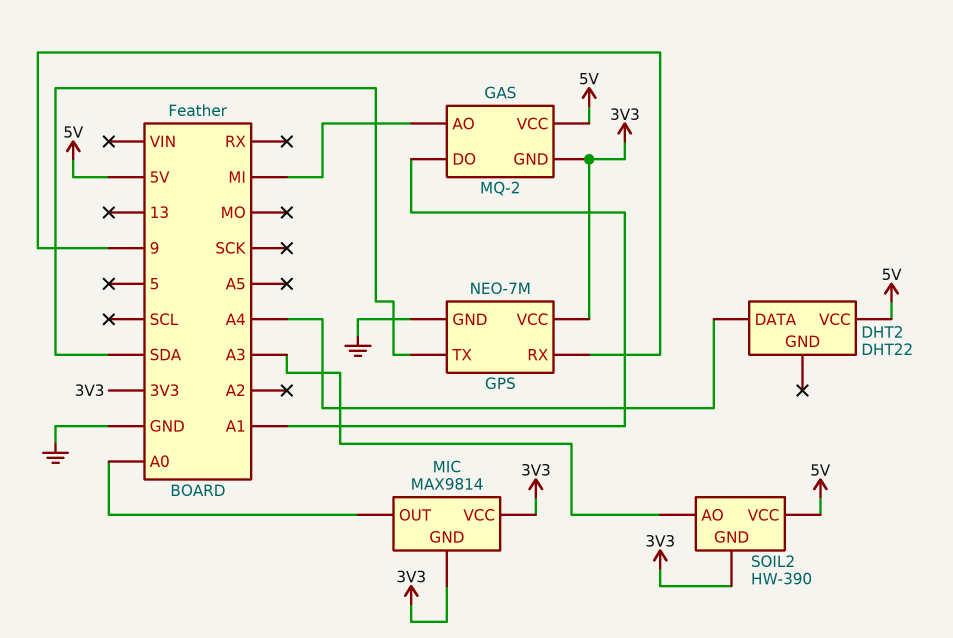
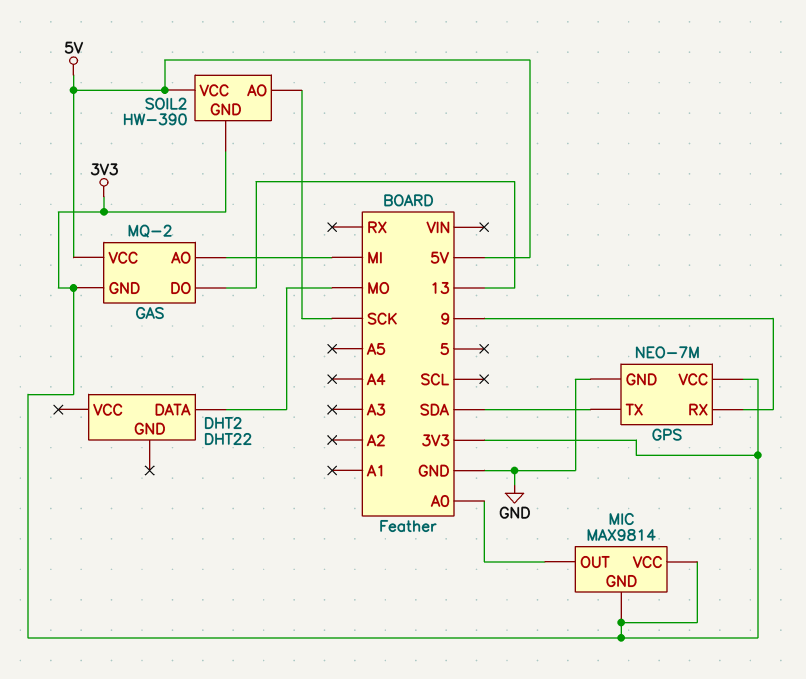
DHT2 pin DATA: A4 -> MO
DHT2 pin VCC: 5V -> none
GAS pin DO: A1 -> 13
SOIL2 pin AO: A3 -> SCK

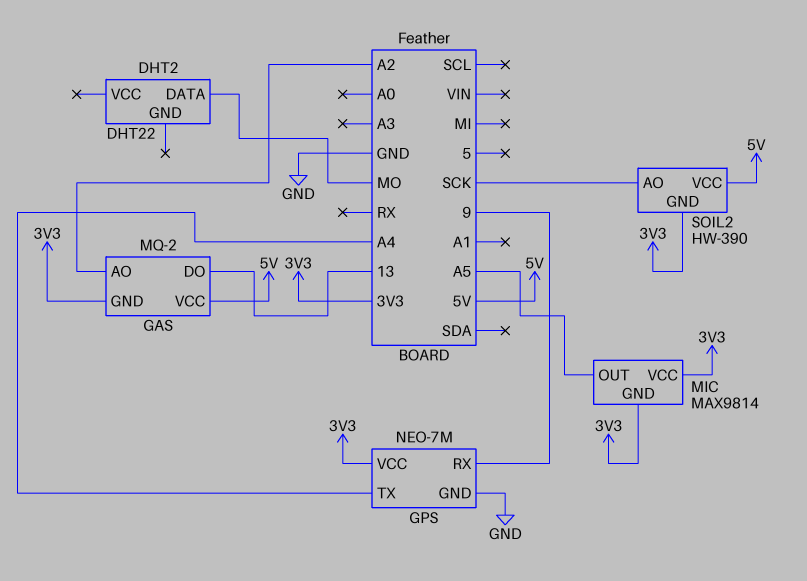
GAS pin AO: MI -> A2
GPS pin TX: SDA -> A4
MIC pin OUT: A0 -> A5

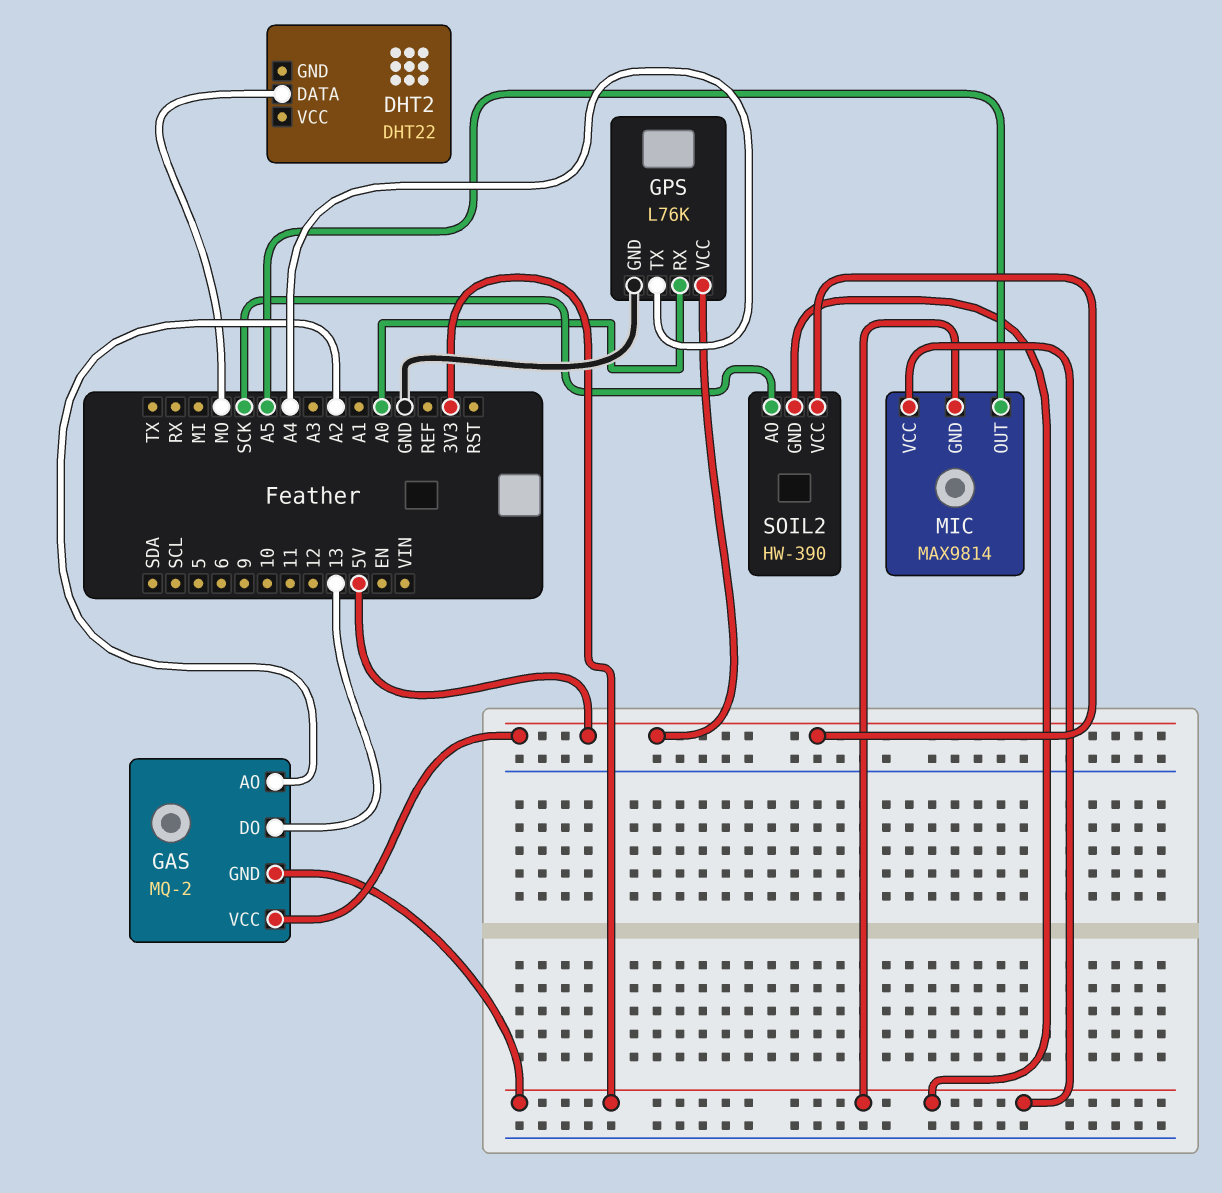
GPS: NEO-7M -> L76K
GPS pin RX: 9 -> A0
GPS pin VCC: 3V3 -> 5V

